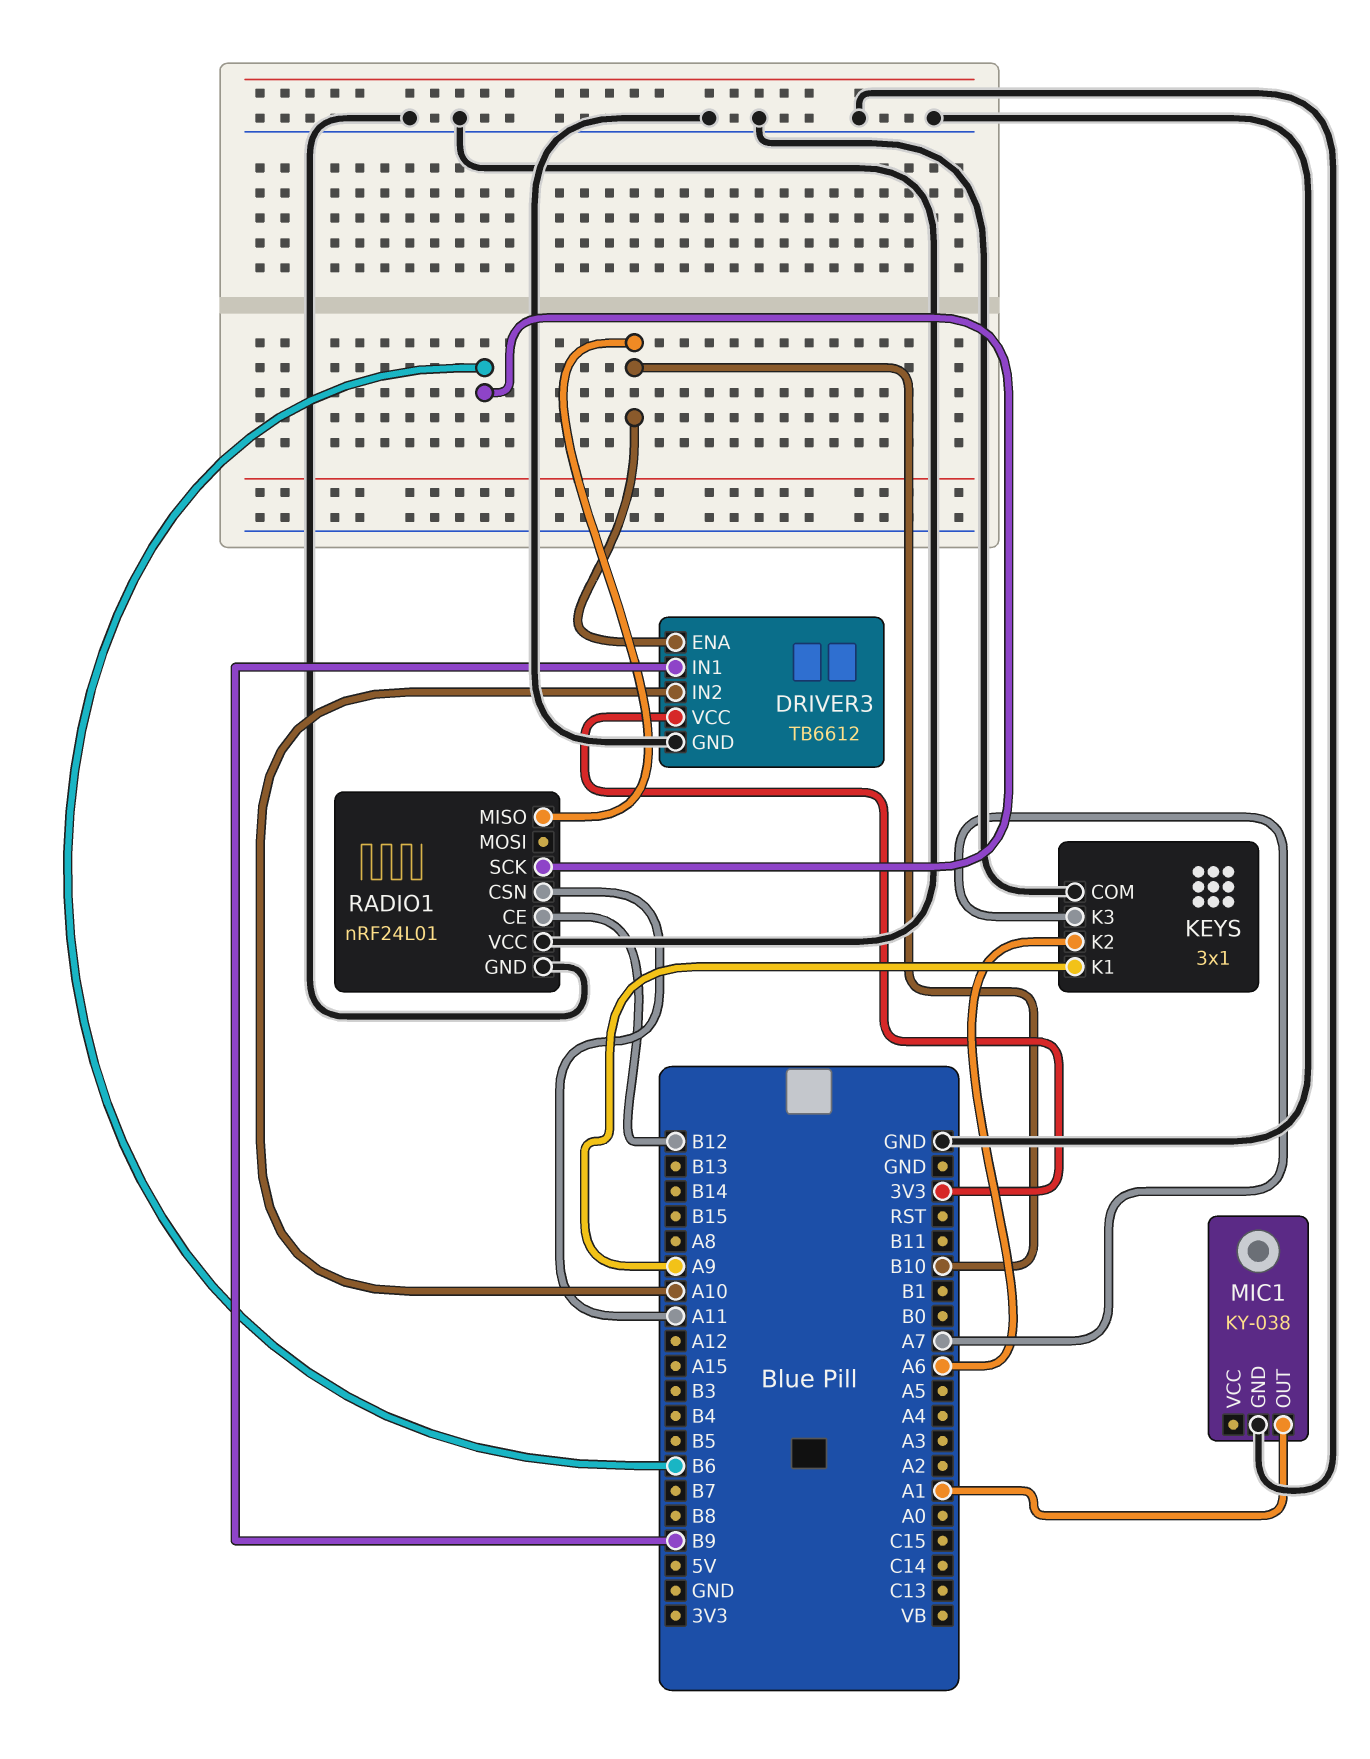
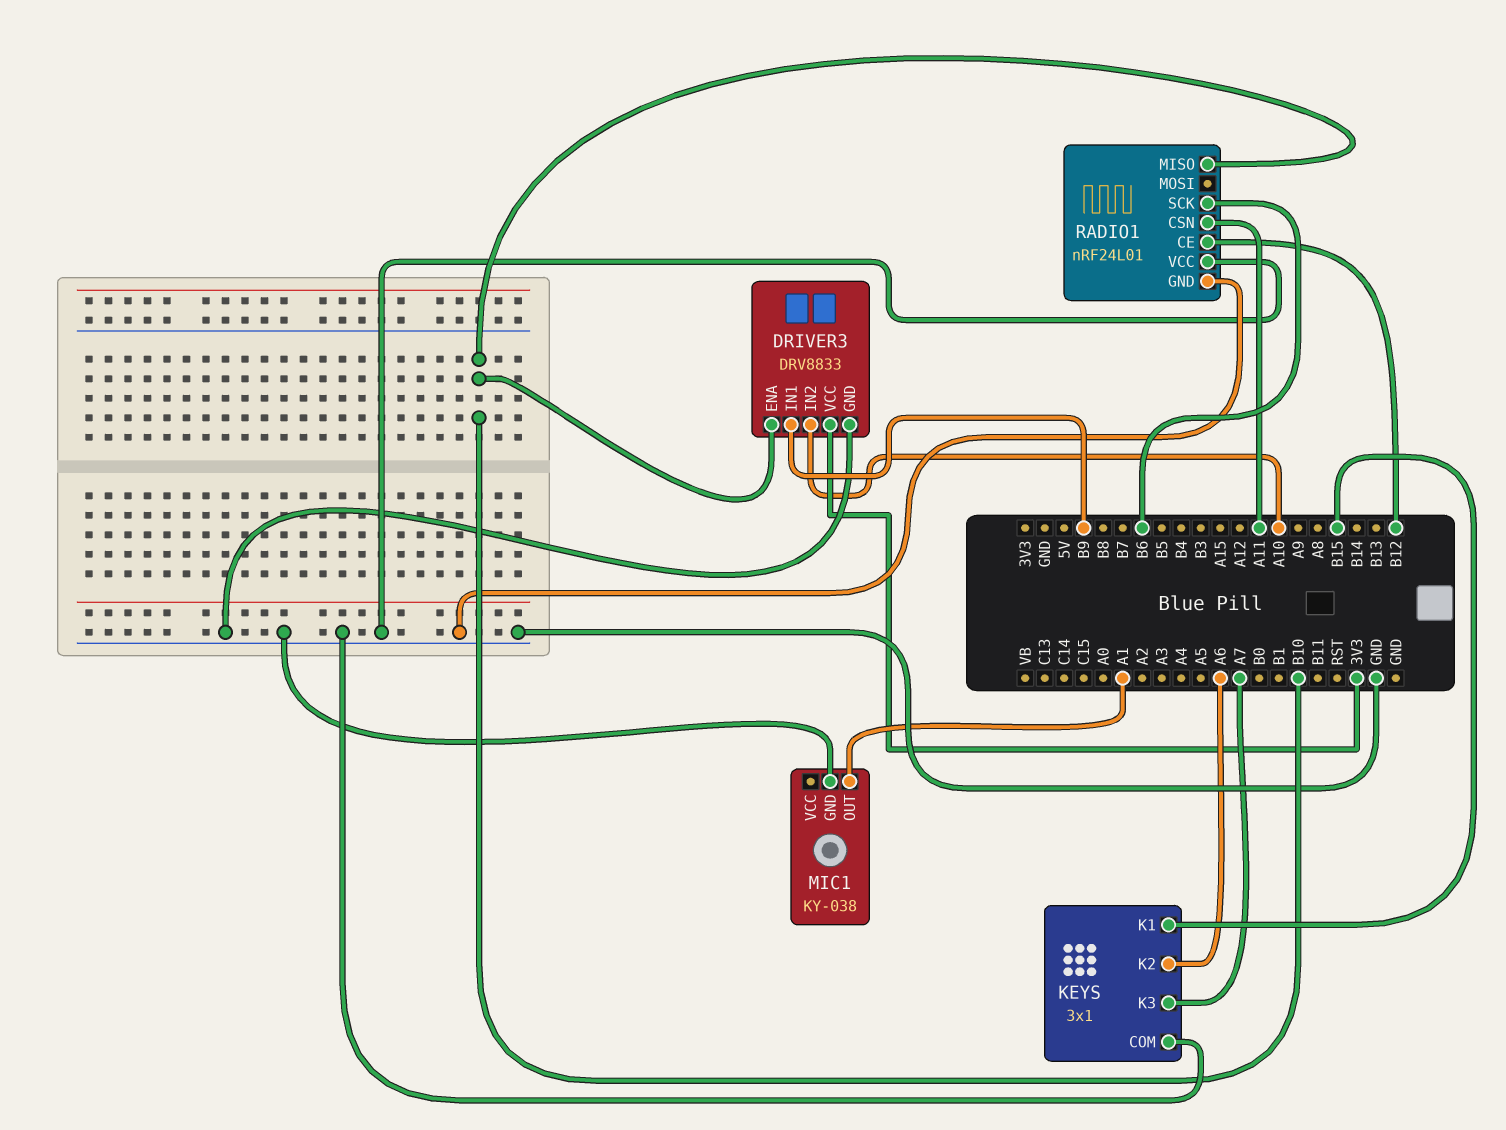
DRIVER3: TB6612 -> DRV8833
KEYS pin K1: A9 -> B15

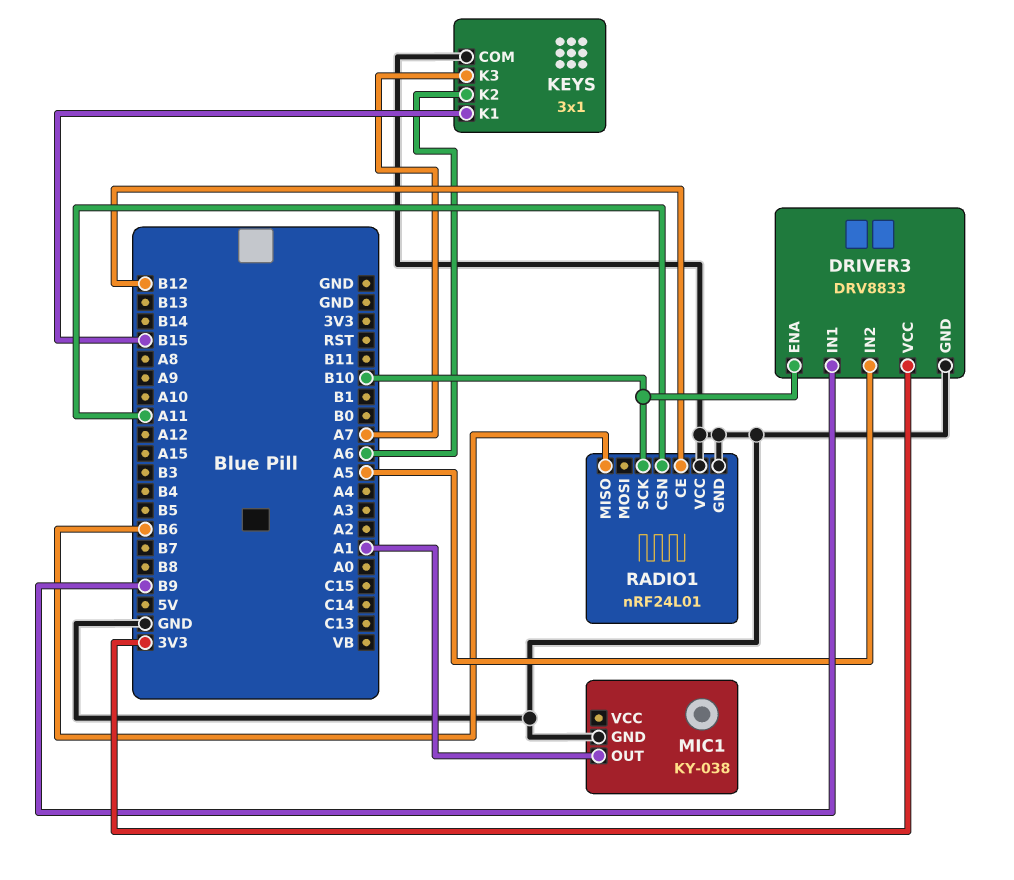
DRIVER3 pin IN2: A10 -> A5
RADIO1 pin MISO: B10 -> B6
RADIO1 pin SCK: B6 -> B10

